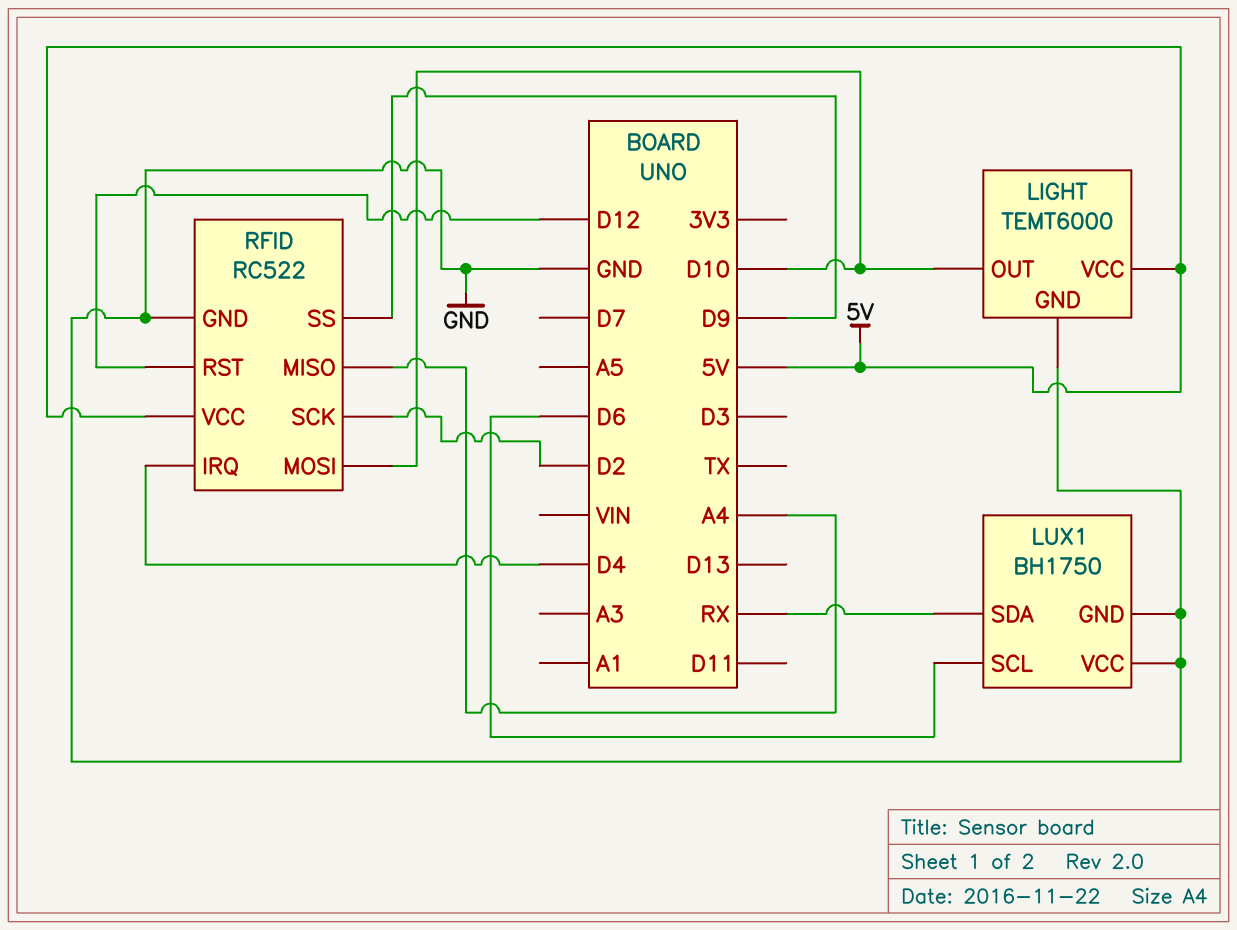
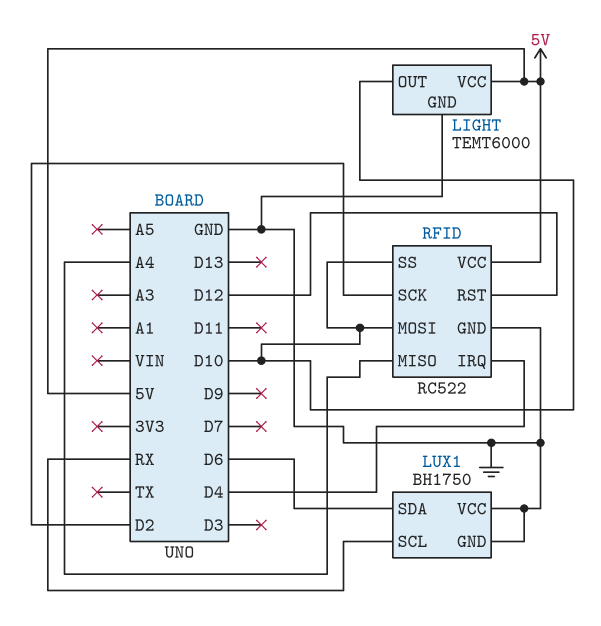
LUX1 pin SCL: D6 -> RX
LUX1 pin SDA: RX -> D6
RFID pin SS: D9 -> D10

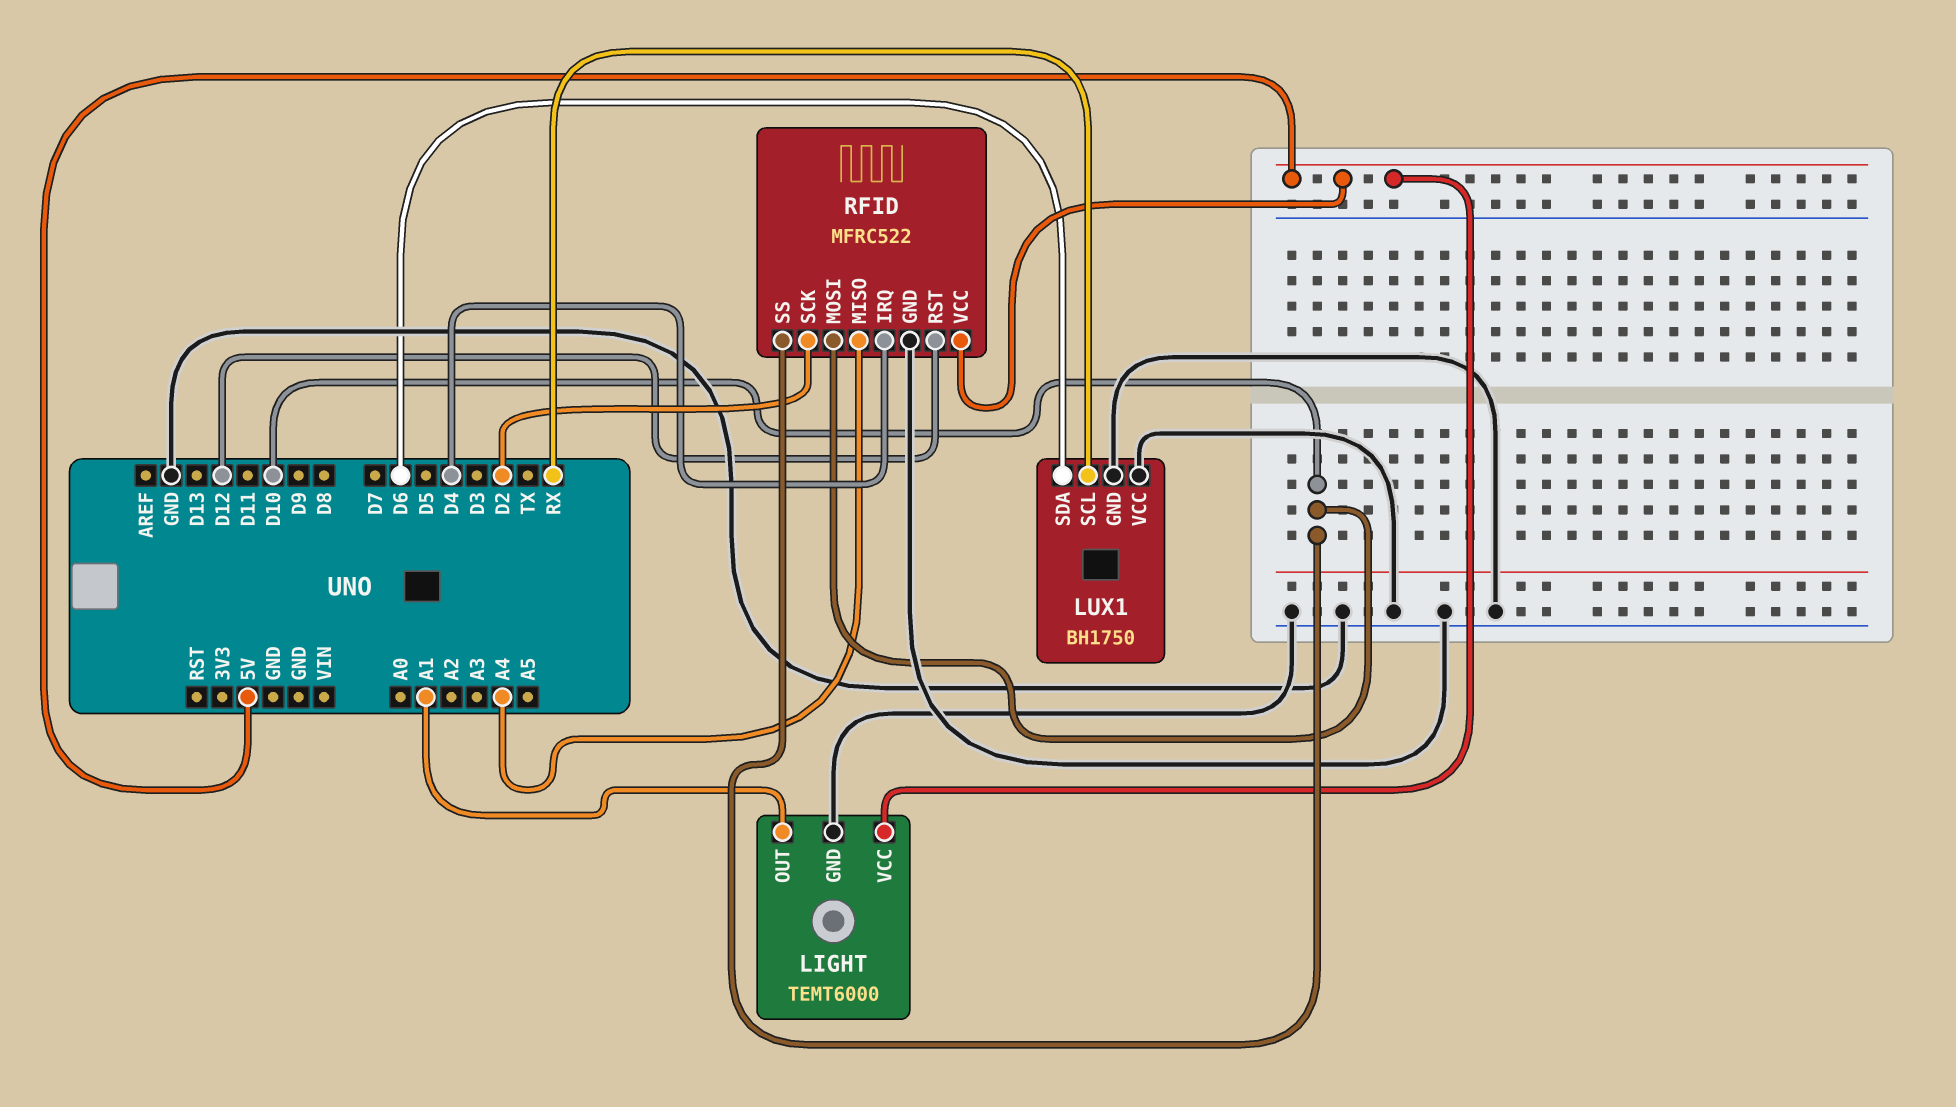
LIGHT pin OUT: D10 -> A1
RFID: RC522 -> MFRC522

